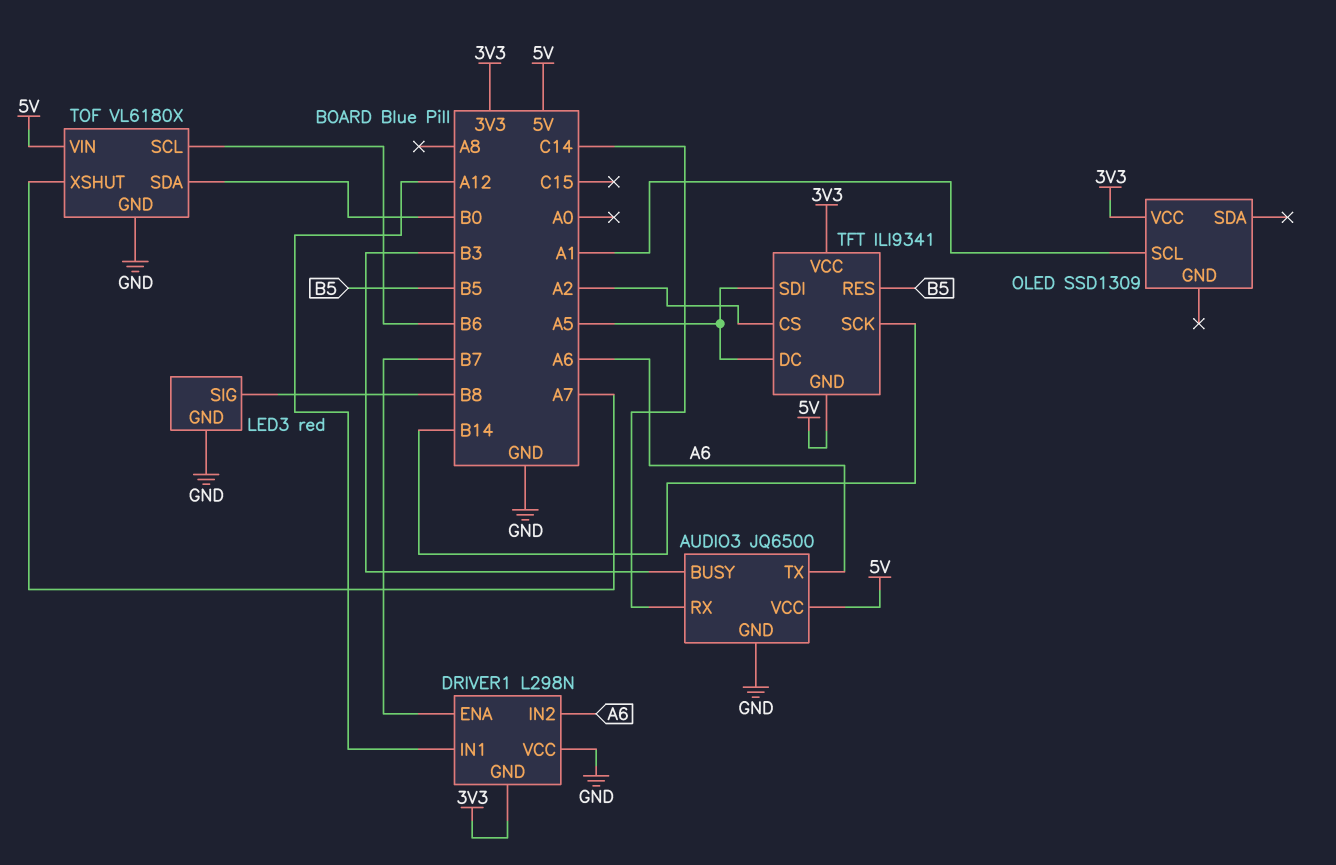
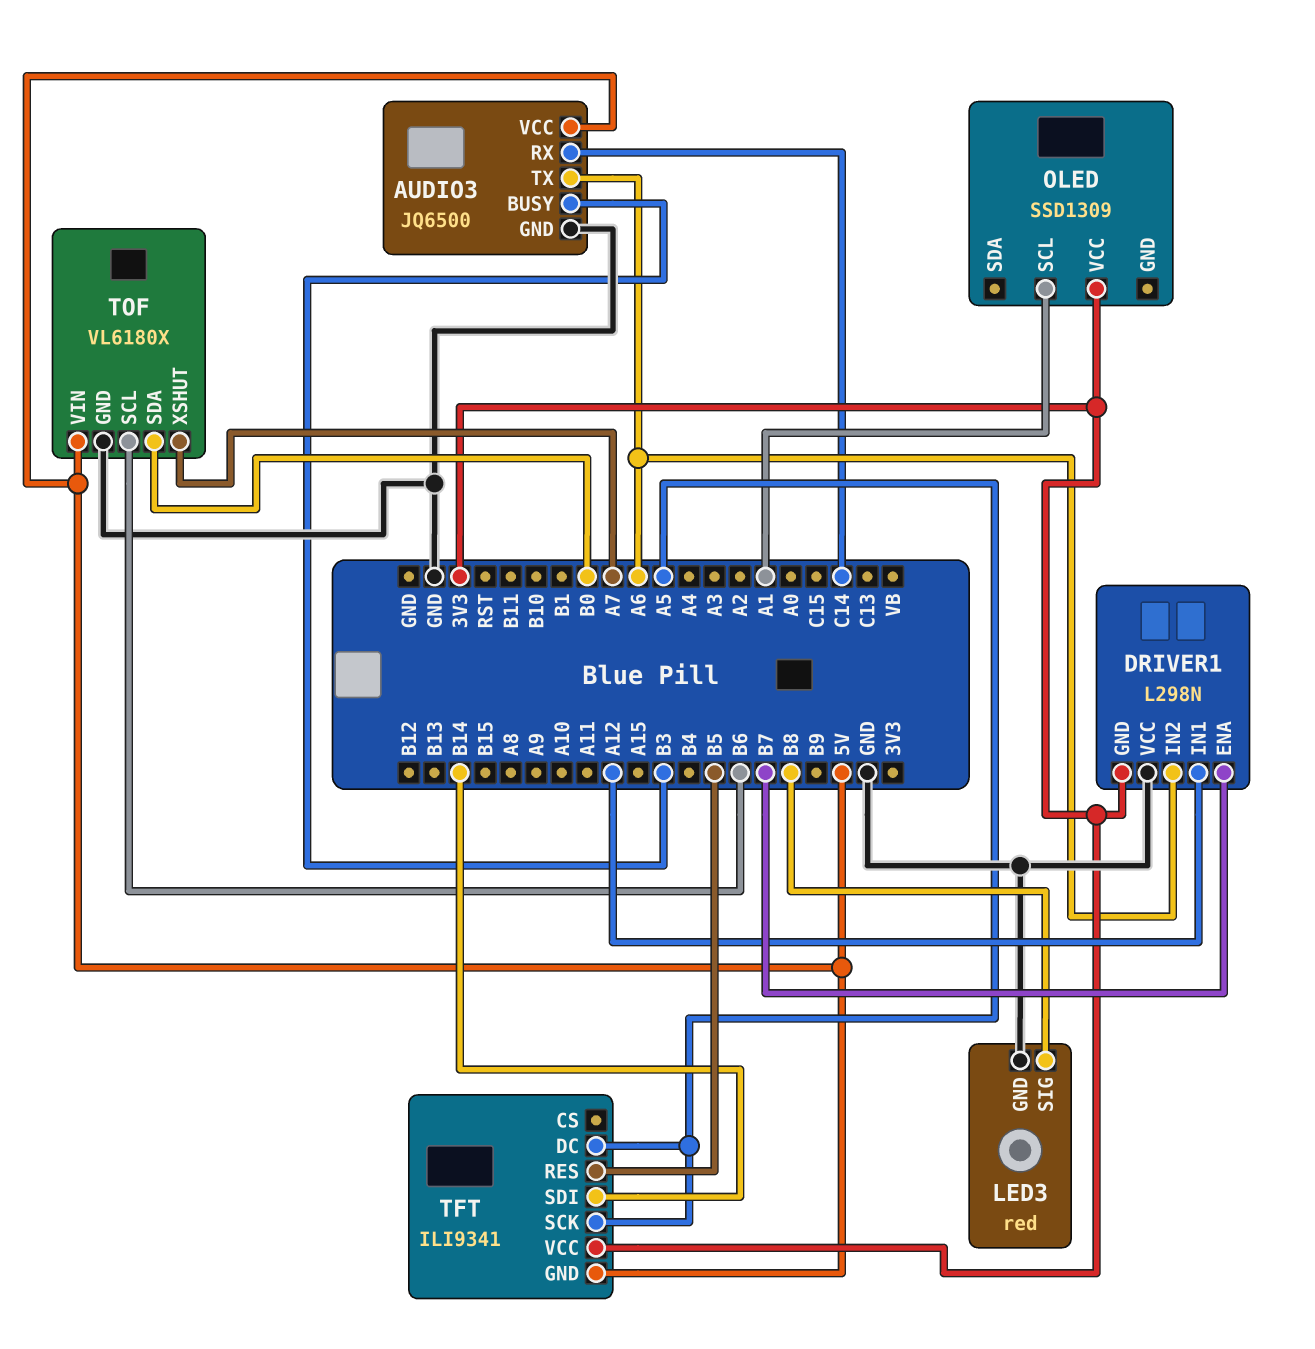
TFT pin CS: A2 -> none
TFT pin SCK: B14 -> A5
TFT pin SDI: A5 -> B14

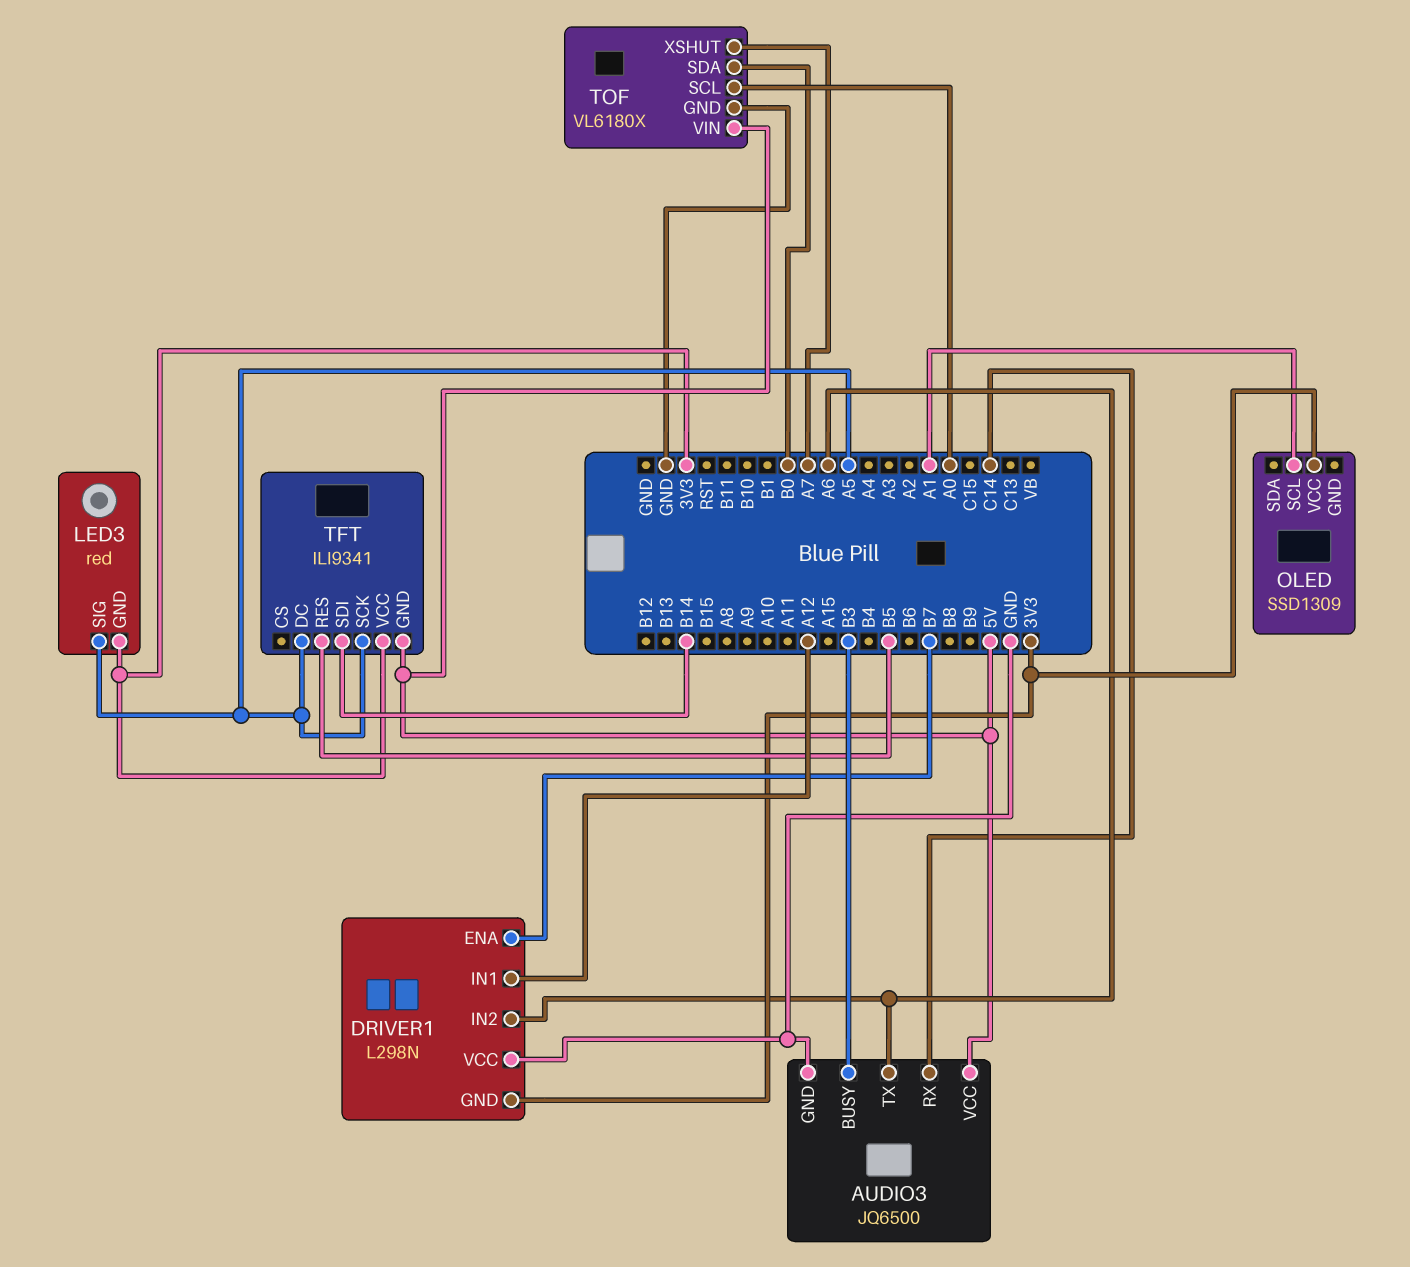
LED3 pin GND: GND -> 3V3
LED3 pin SIG: B8 -> A5
TOF pin SCL: B6 -> A0

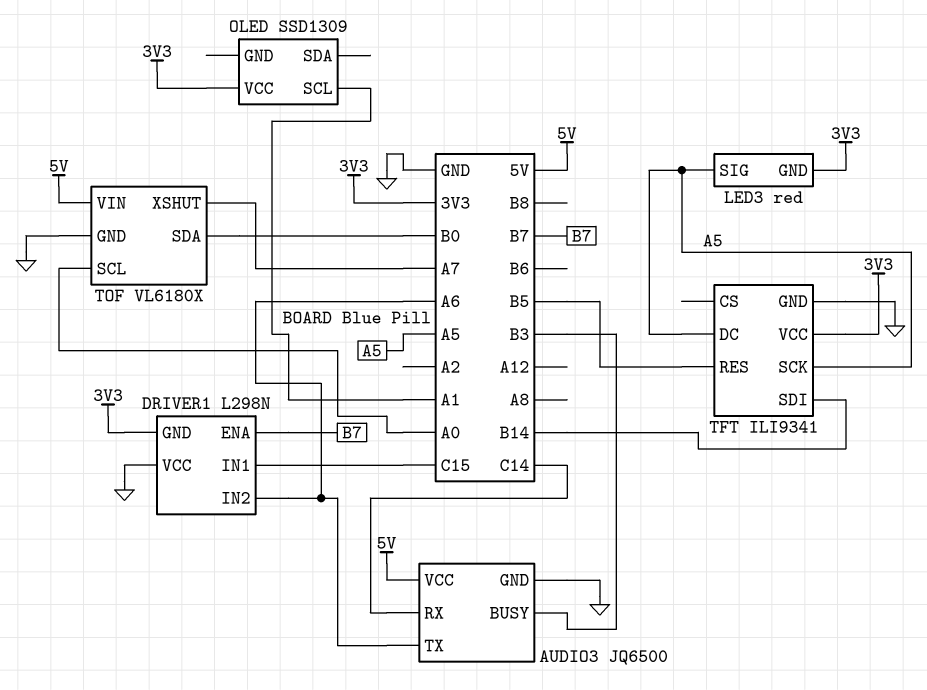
DRIVER1 pin IN1: A12 -> C15
TFT pin GND: 5V -> GND

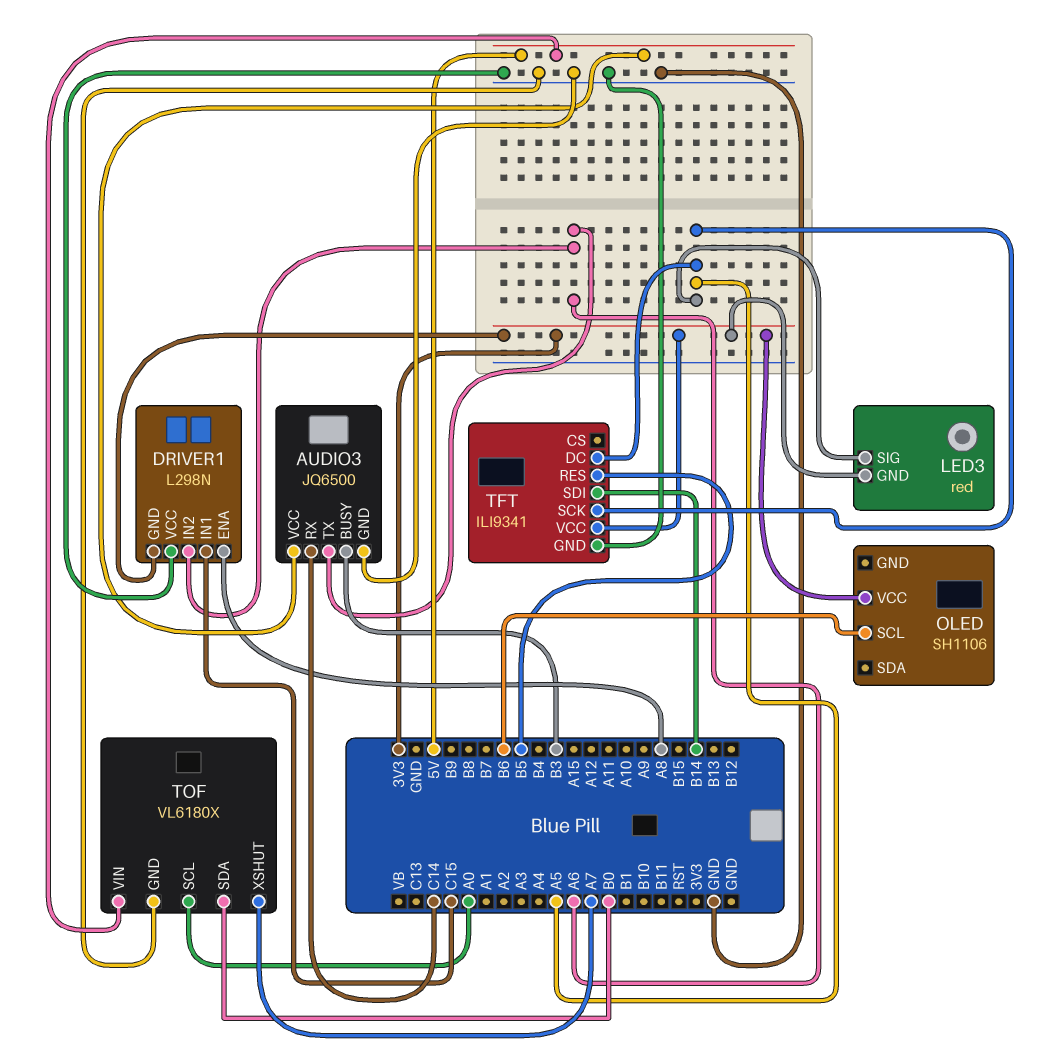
DRIVER1 pin ENA: B7 -> A8
OLED: SSD1309 -> SH1106
OLED pin SCL: A1 -> B6

